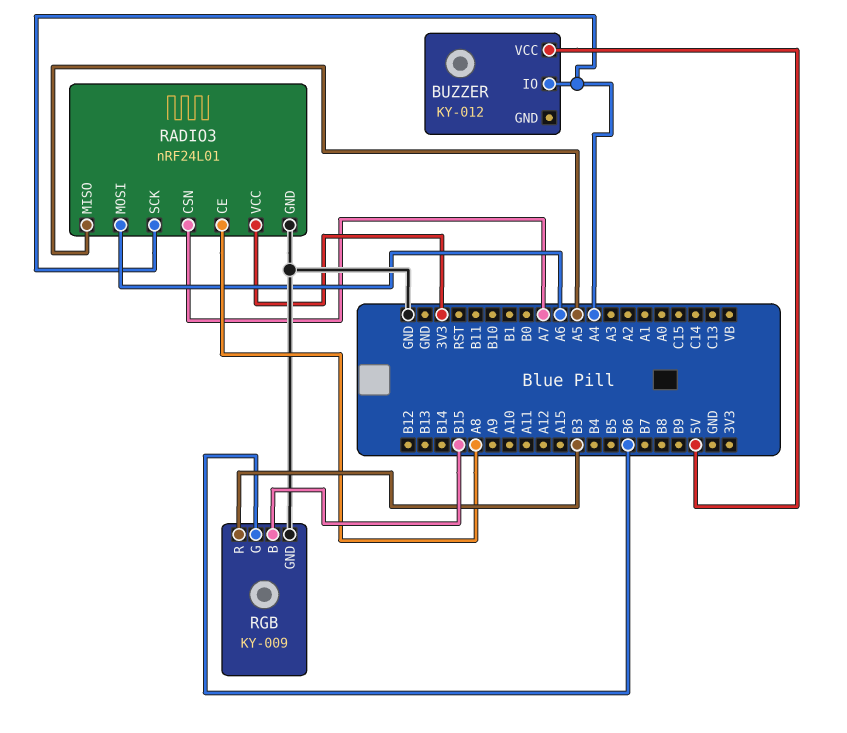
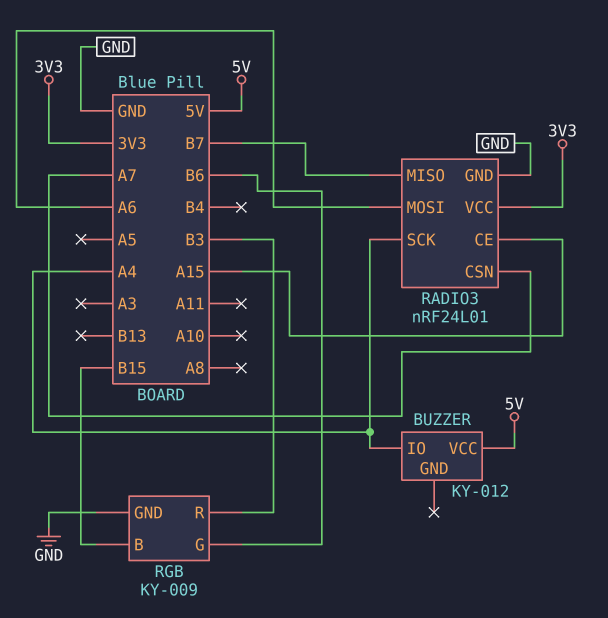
RADIO3 pin CE: A8 -> A15
RADIO3 pin MISO: A5 -> B7

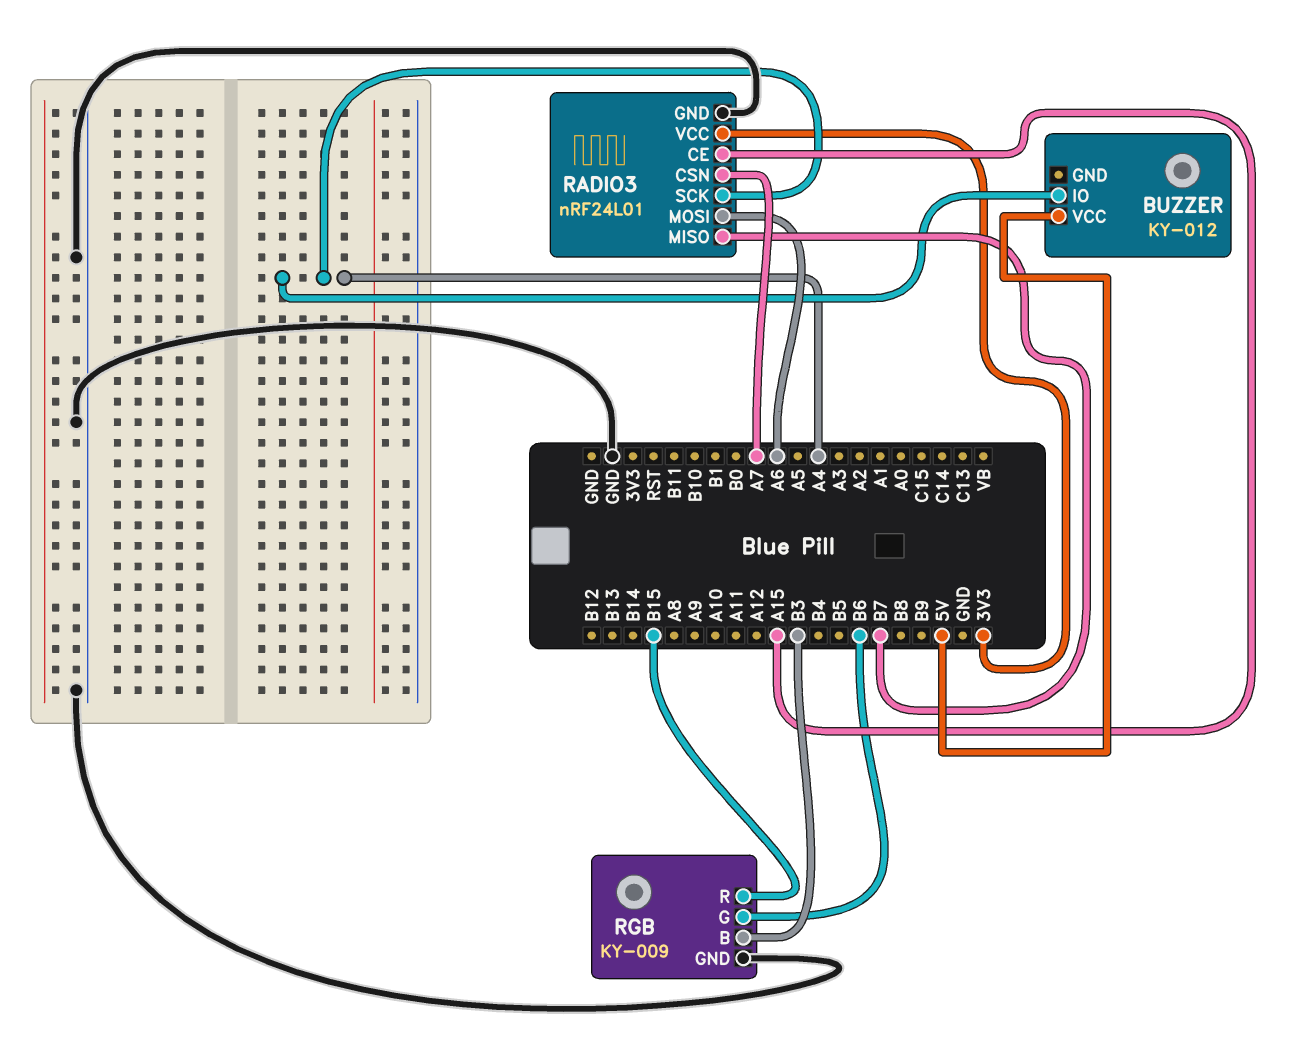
RGB pin B: B15 -> B3
RGB pin R: B3 -> B15

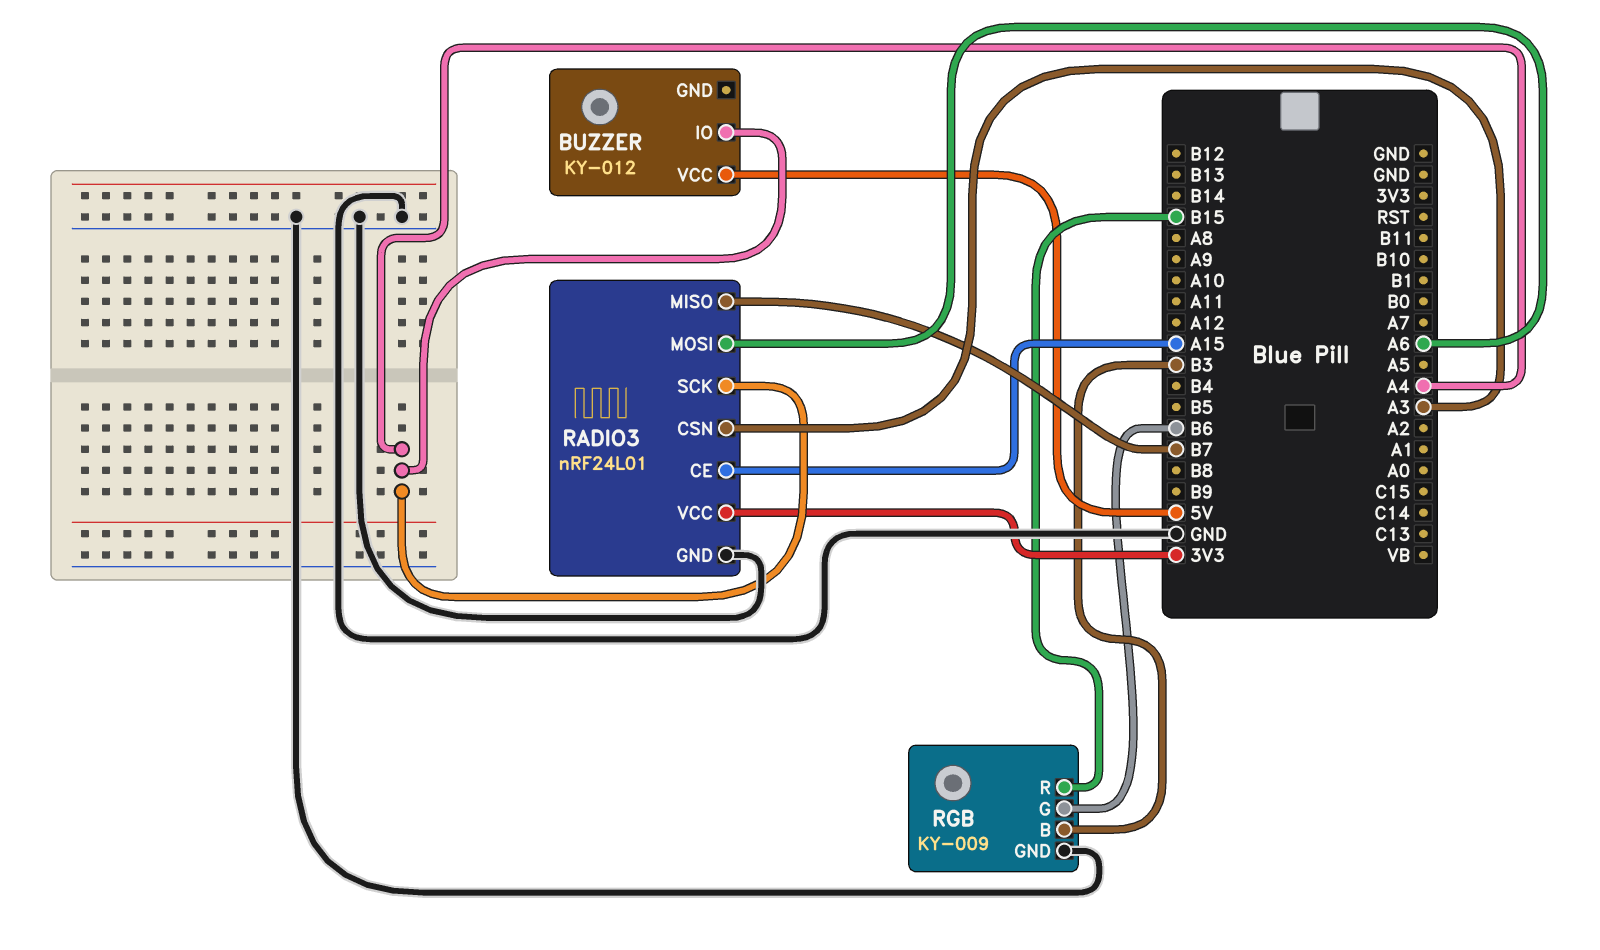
RADIO3 pin CSN: A7 -> A3

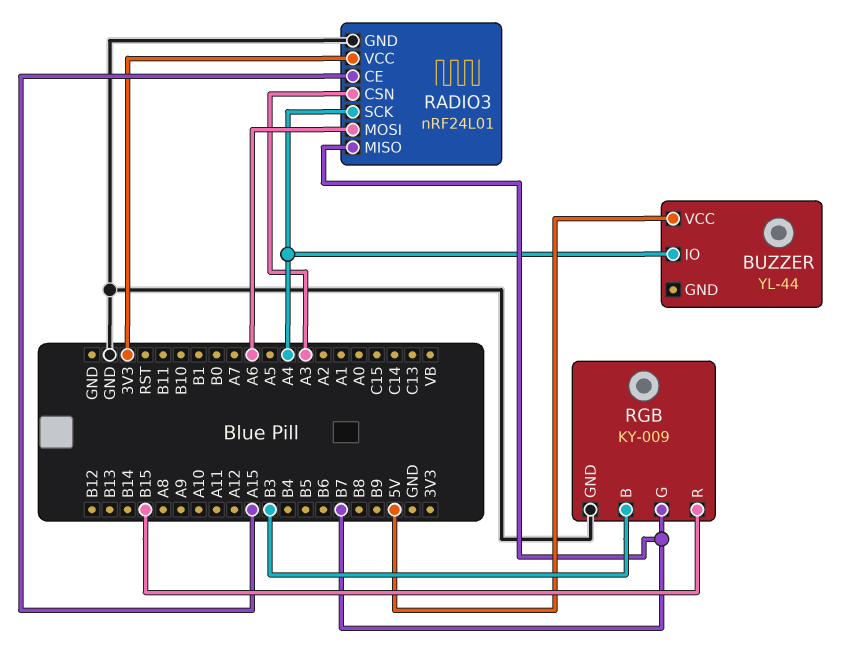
BUZZER: KY-012 -> YL-44
RGB pin G: B6 -> B7

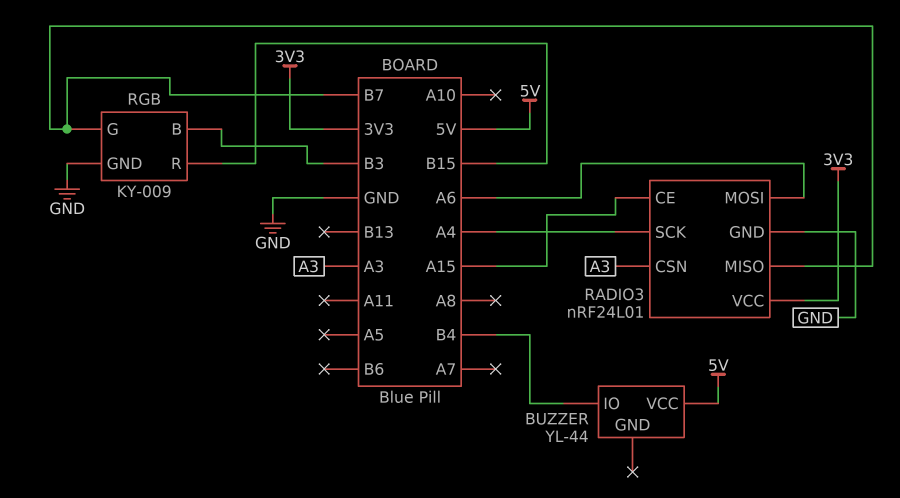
BUZZER pin IO: A4 -> B4

